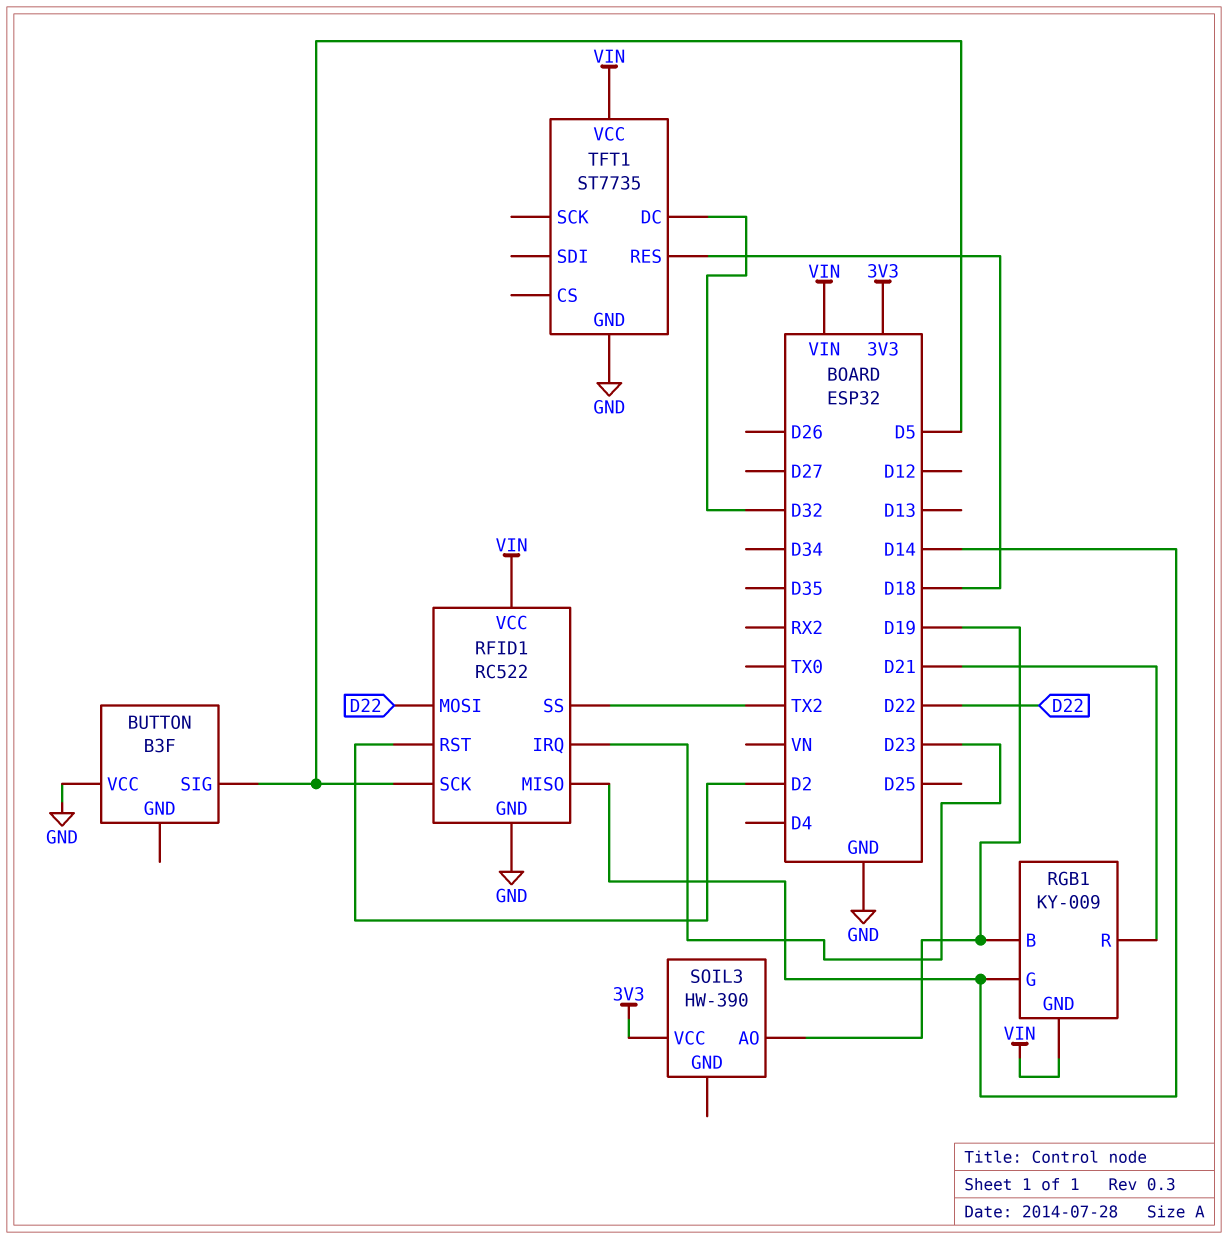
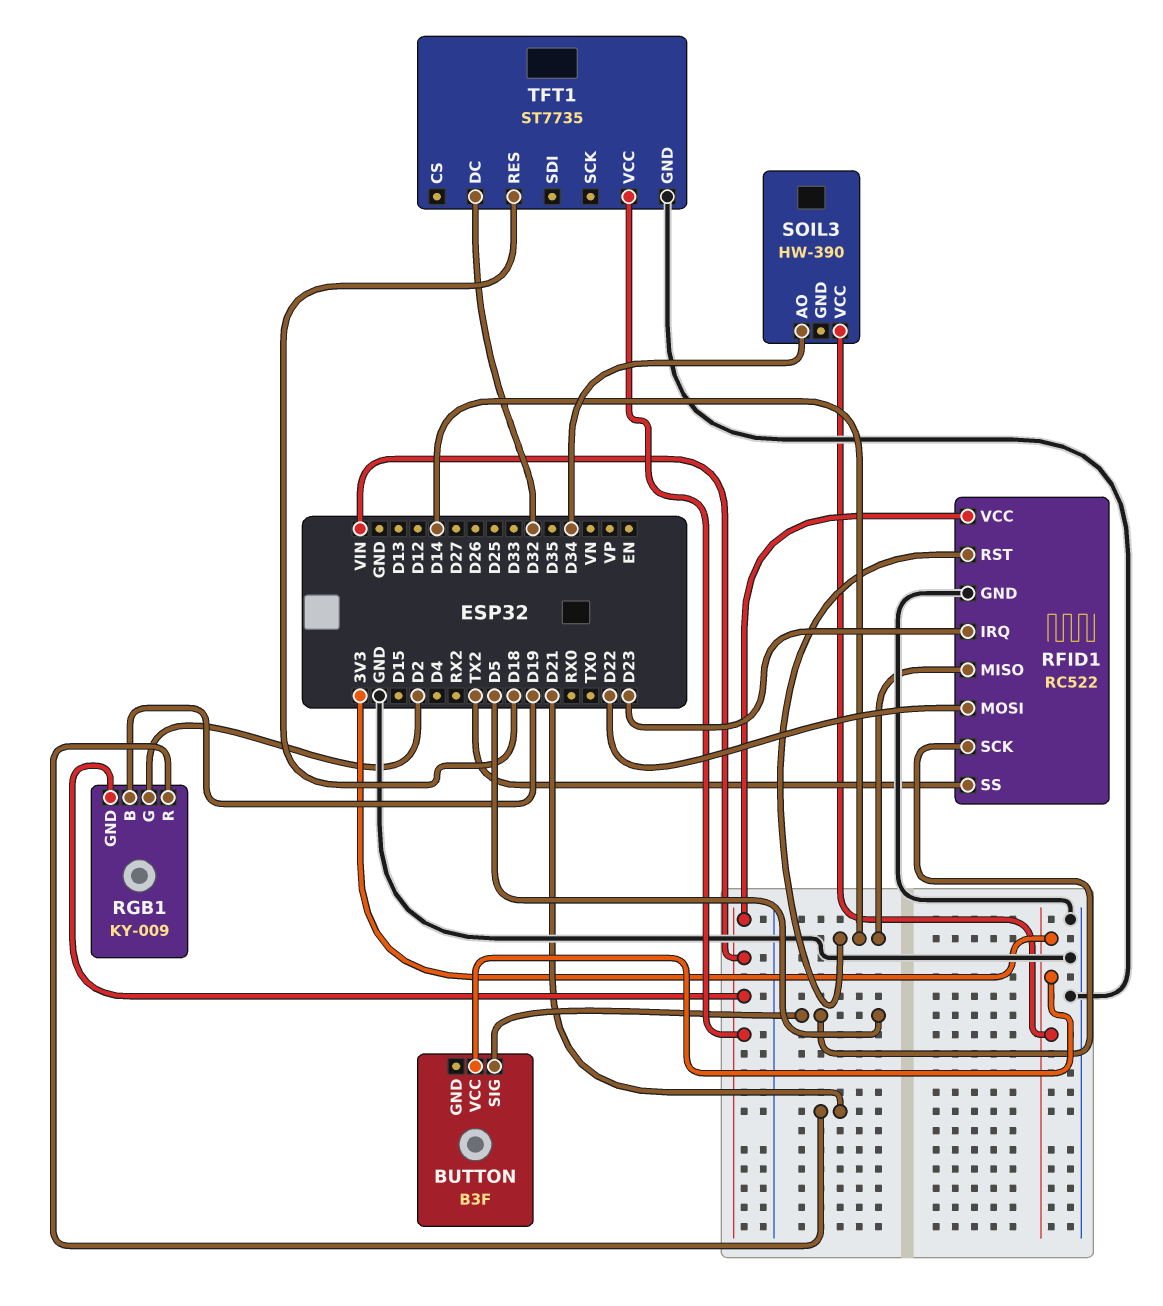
BUTTON pin VCC: GND -> 3V3
RFID1 pin RST: D2 -> D14
RGB1 pin G: D14 -> D2
SOIL3 pin AO: D19 -> D34

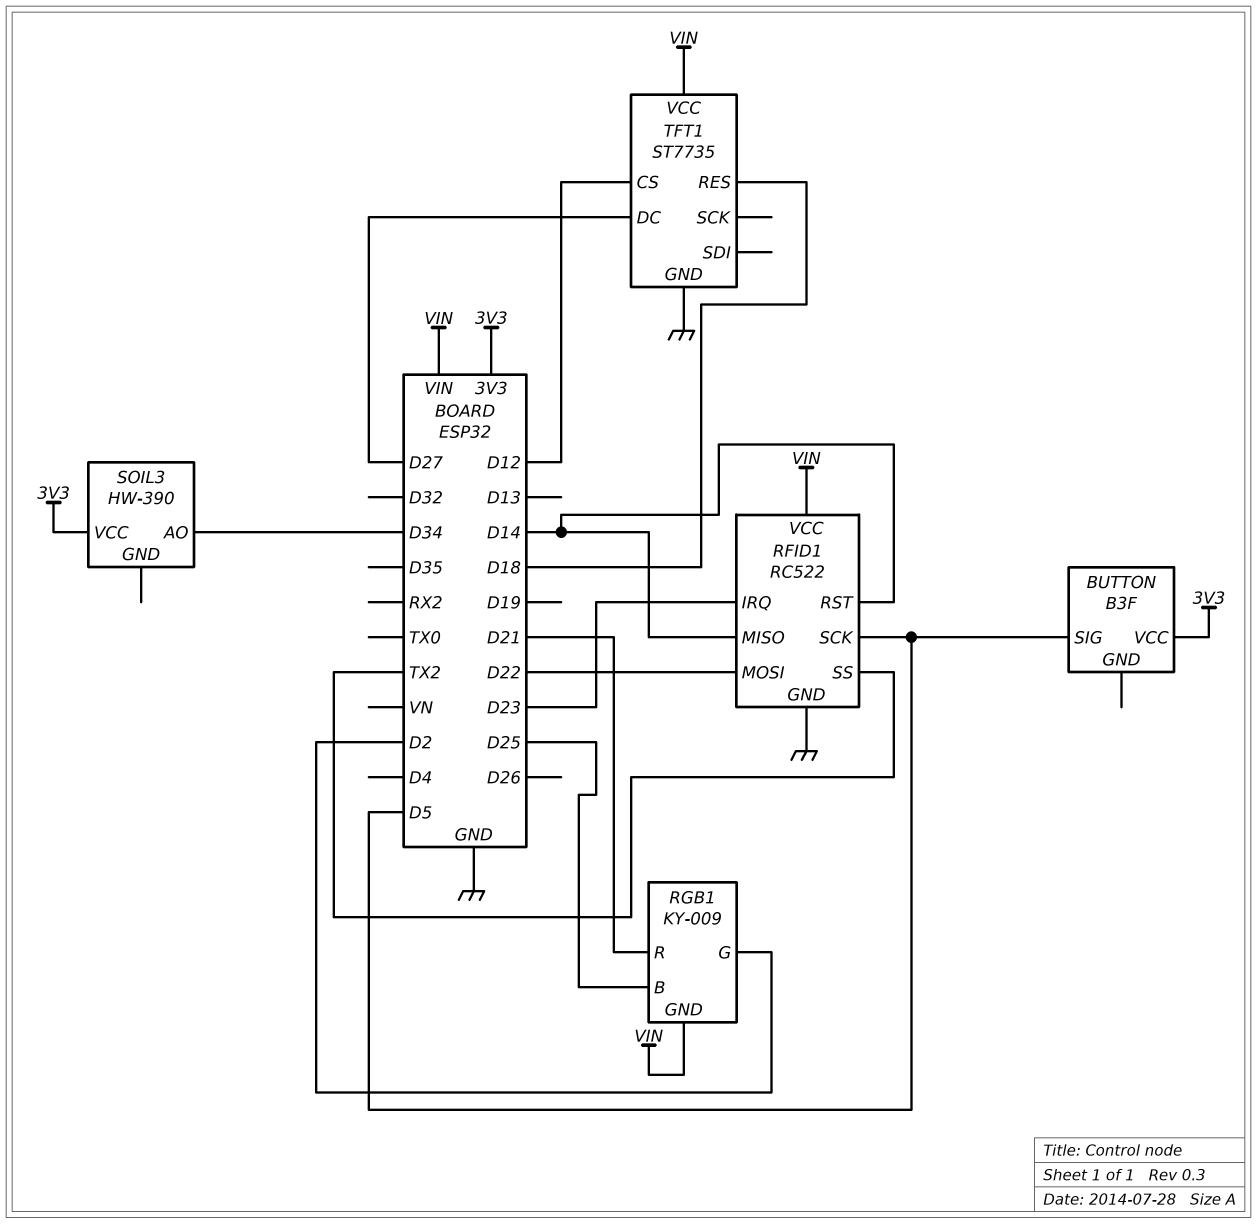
RGB1 pin B: D19 -> D25
TFT1 pin CS: none -> D12
TFT1 pin DC: D32 -> D27

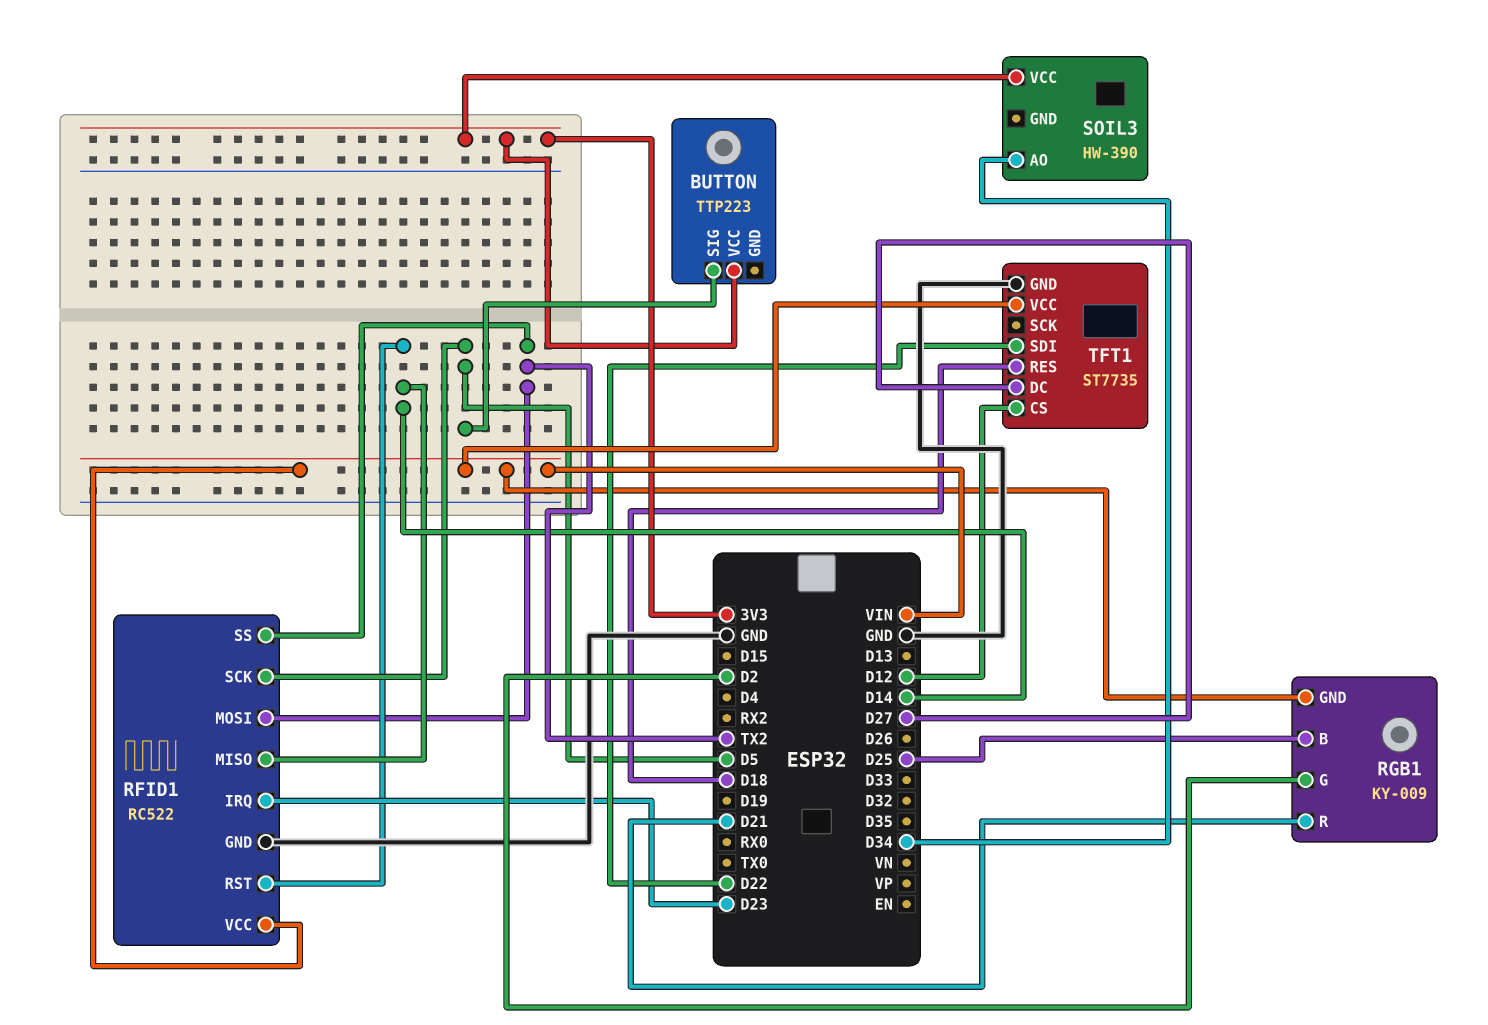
BUTTON: B3F -> TTP223
RFID1 pin MOSI: D22 -> TX2
TFT1 pin SDI: none -> D22

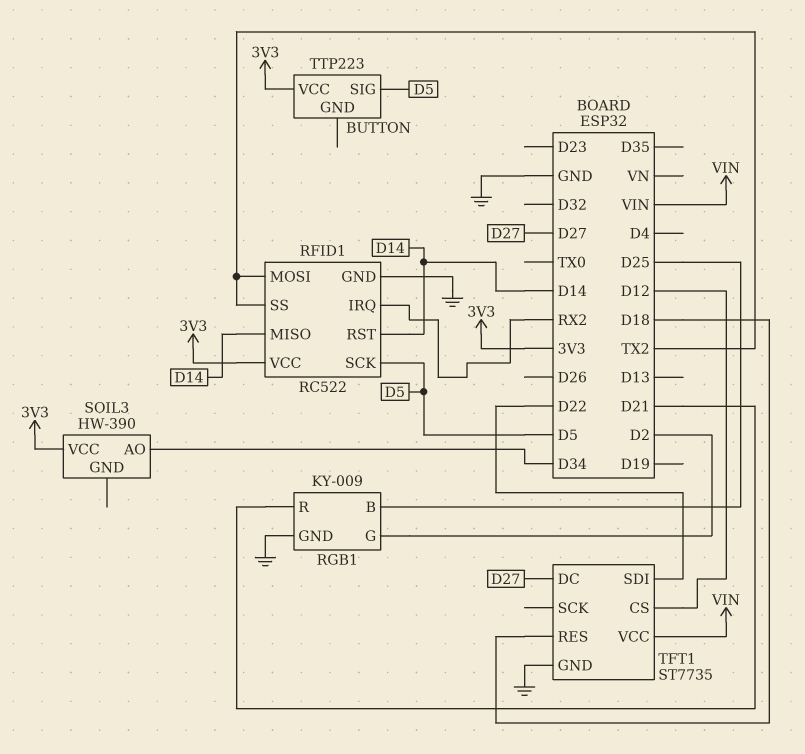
RFID1 pin IRQ: D23 -> RX2
RFID1 pin VCC: VIN -> 3V3
RGB1 pin GND: VIN -> GND

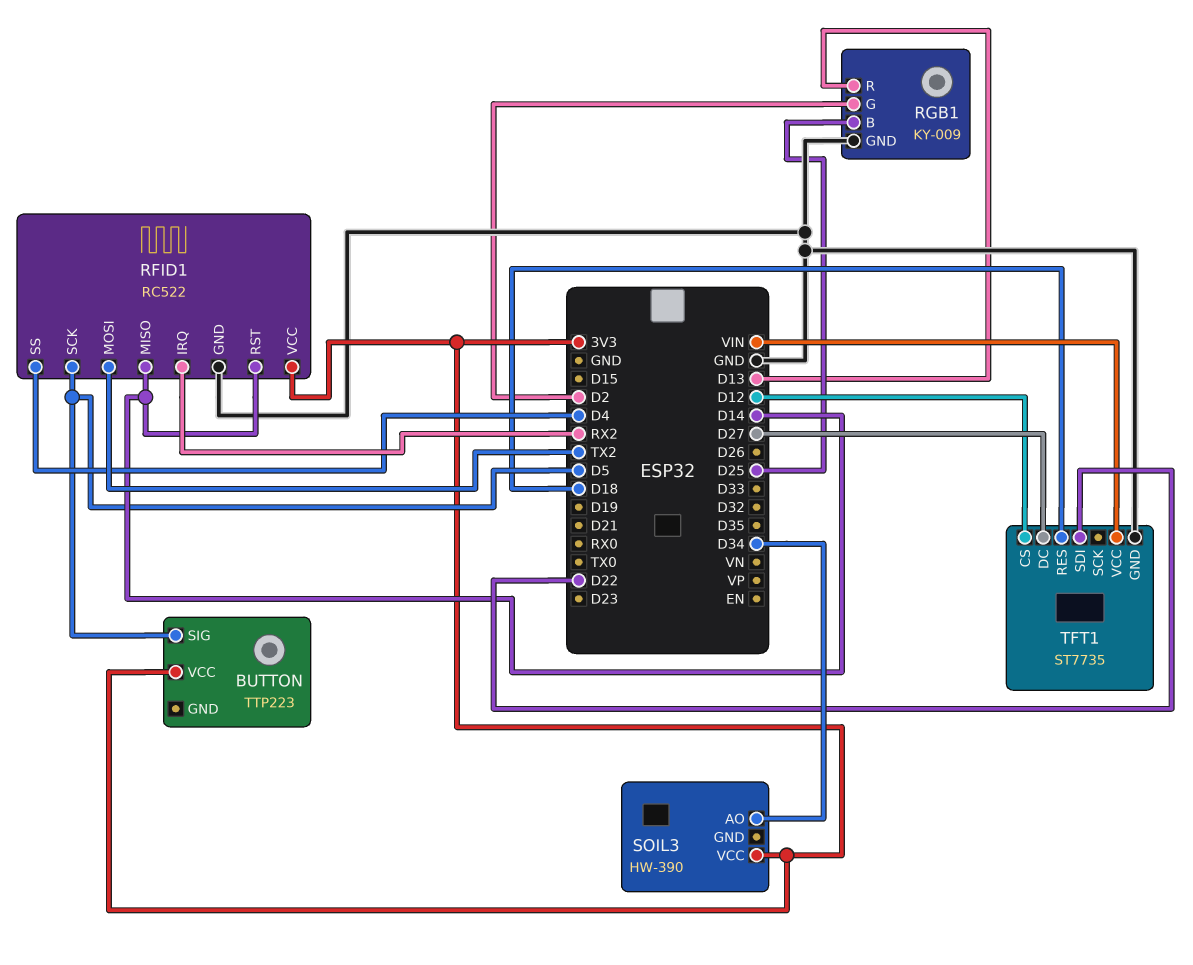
RFID1 pin SS: TX2 -> D4
RGB1 pin R: D21 -> D13

